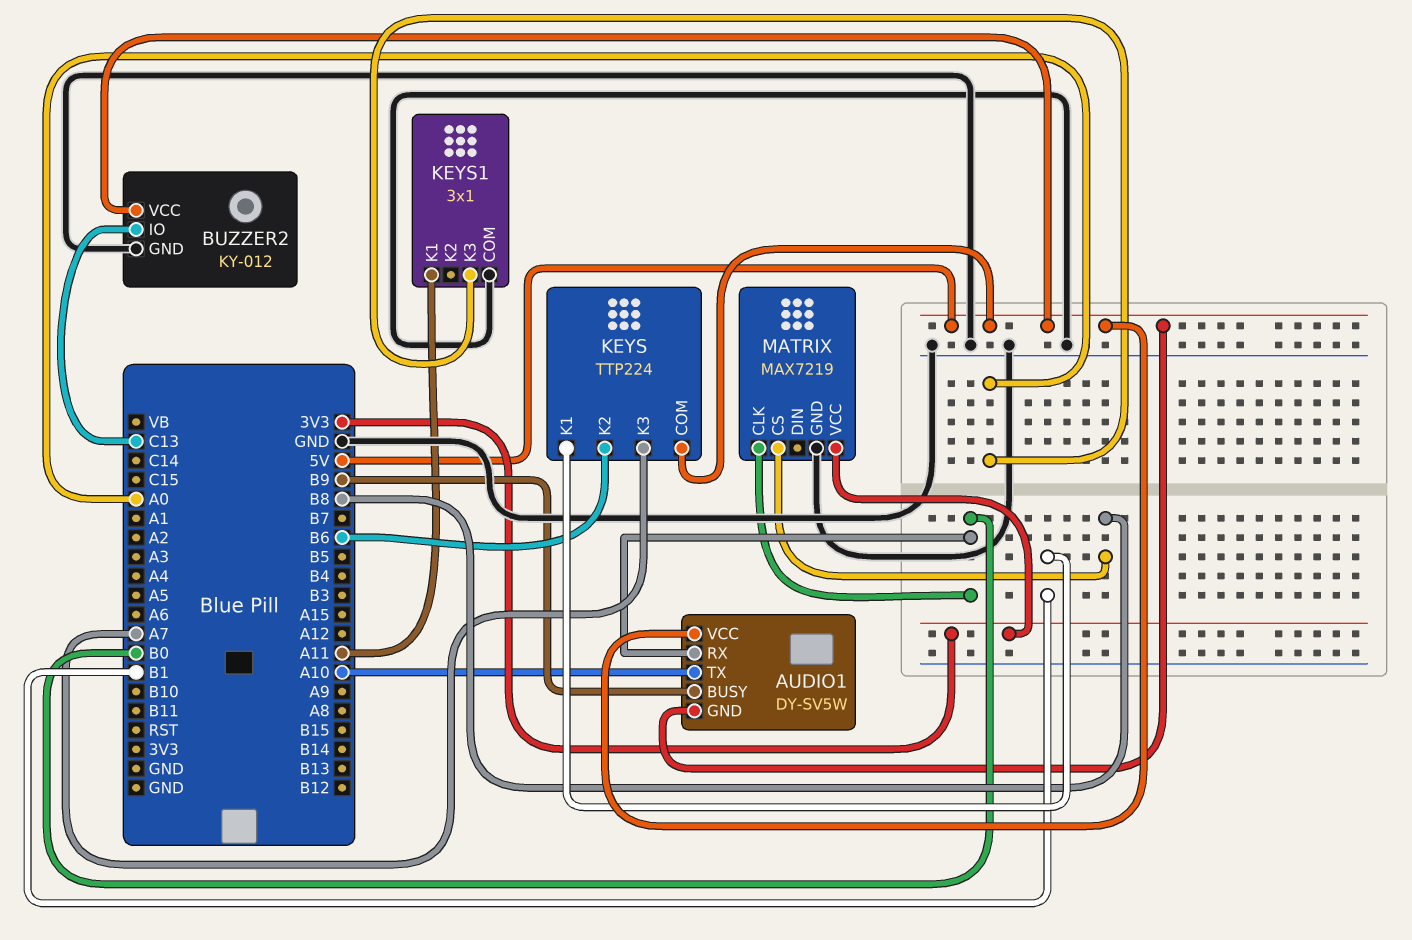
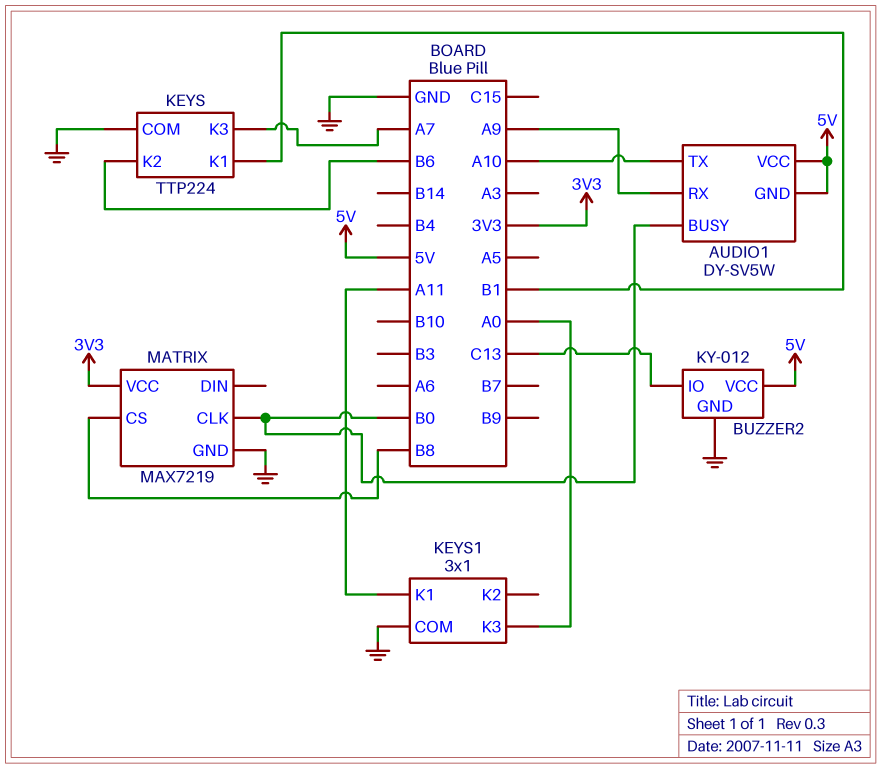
AUDIO1 pin BUSY: B9 -> B0
AUDIO1 pin RX: B0 -> A9
KEYS pin COM: 5V -> GND

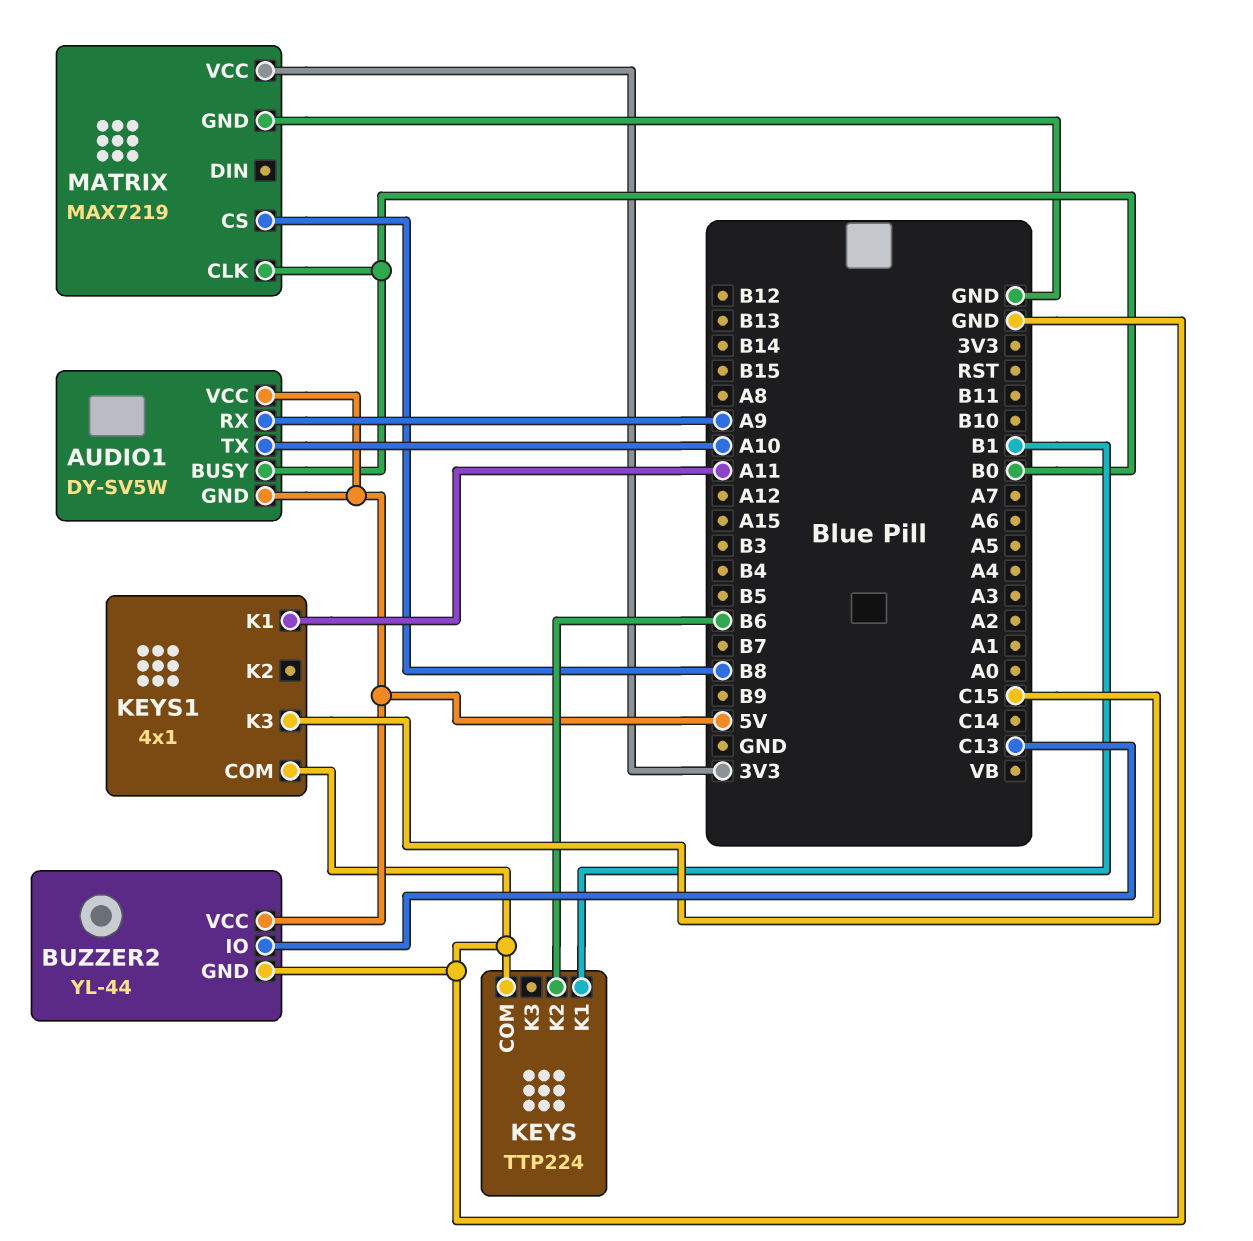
BUZZER2: KY-012 -> YL-44
KEYS pin K3: A7 -> none
KEYS1: 3x1 -> 4x1
KEYS1 pin K3: A0 -> C15

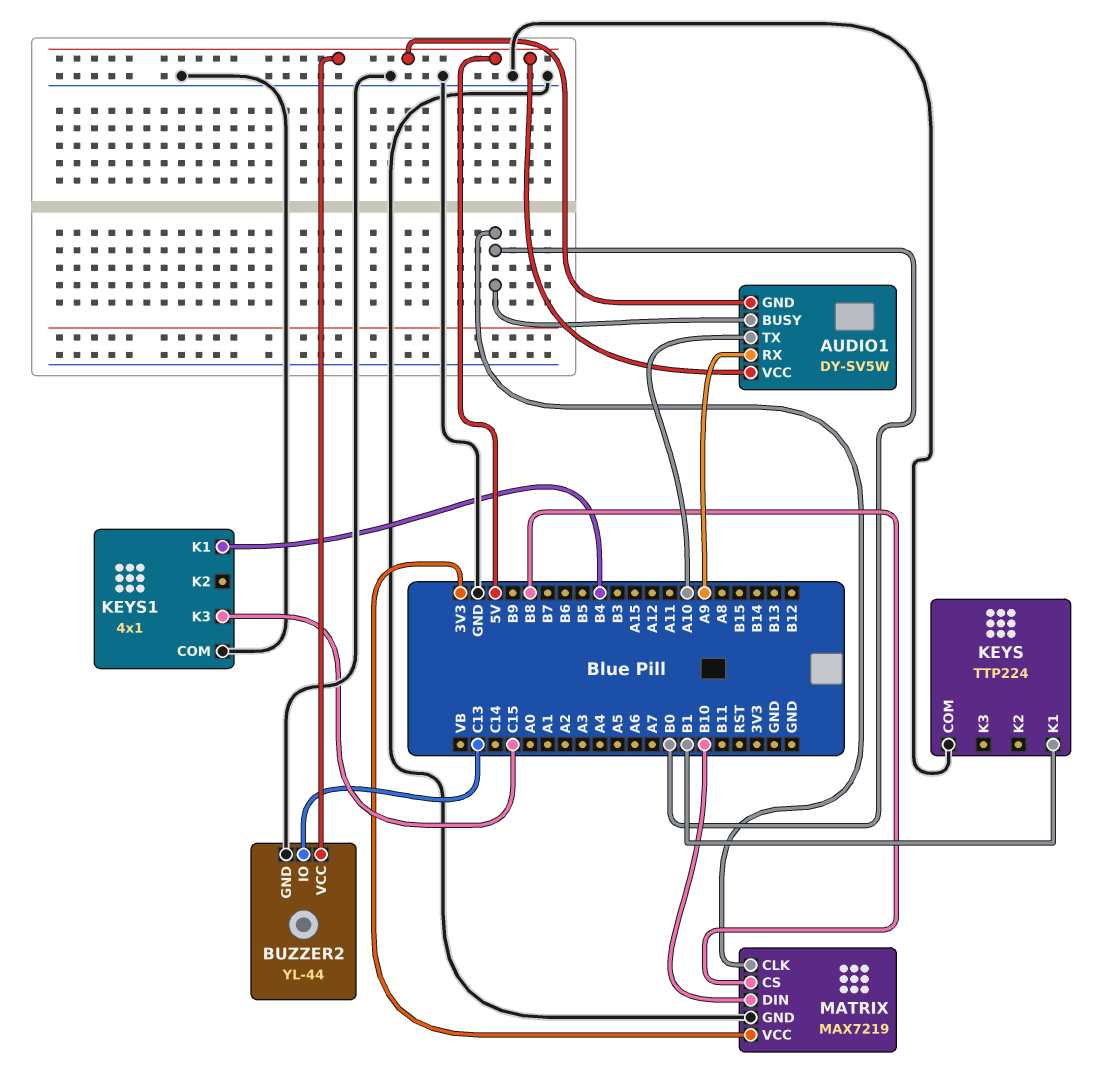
KEYS pin K2: B6 -> none
KEYS1 pin K1: A11 -> B4
MATRIX pin DIN: none -> B10

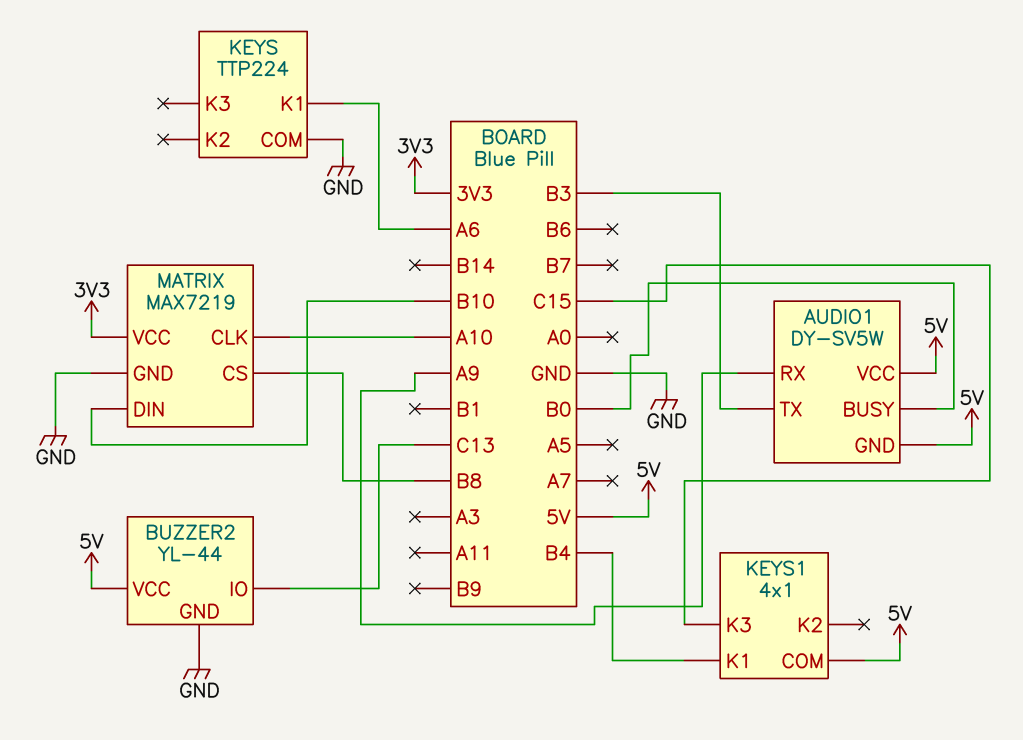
AUDIO1 pin TX: A10 -> B3
KEYS pin K1: B1 -> A6
KEYS1 pin COM: GND -> 5V
MATRIX pin CLK: B0 -> A10

